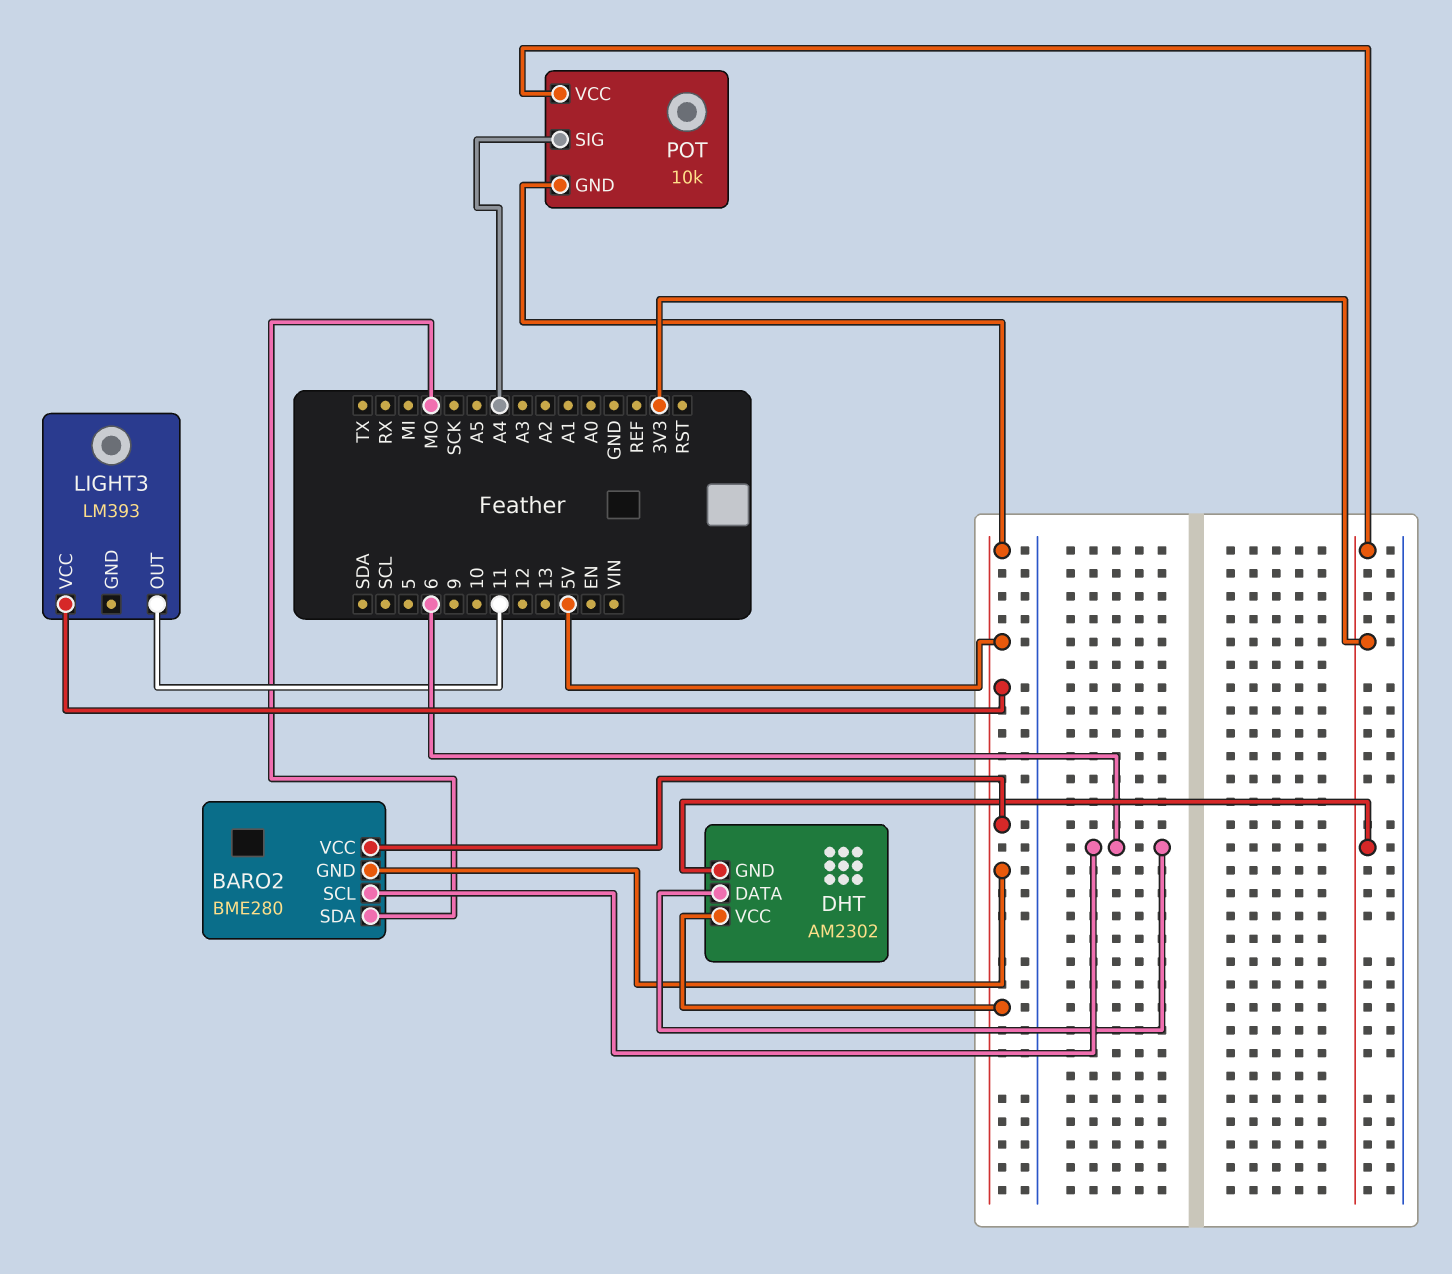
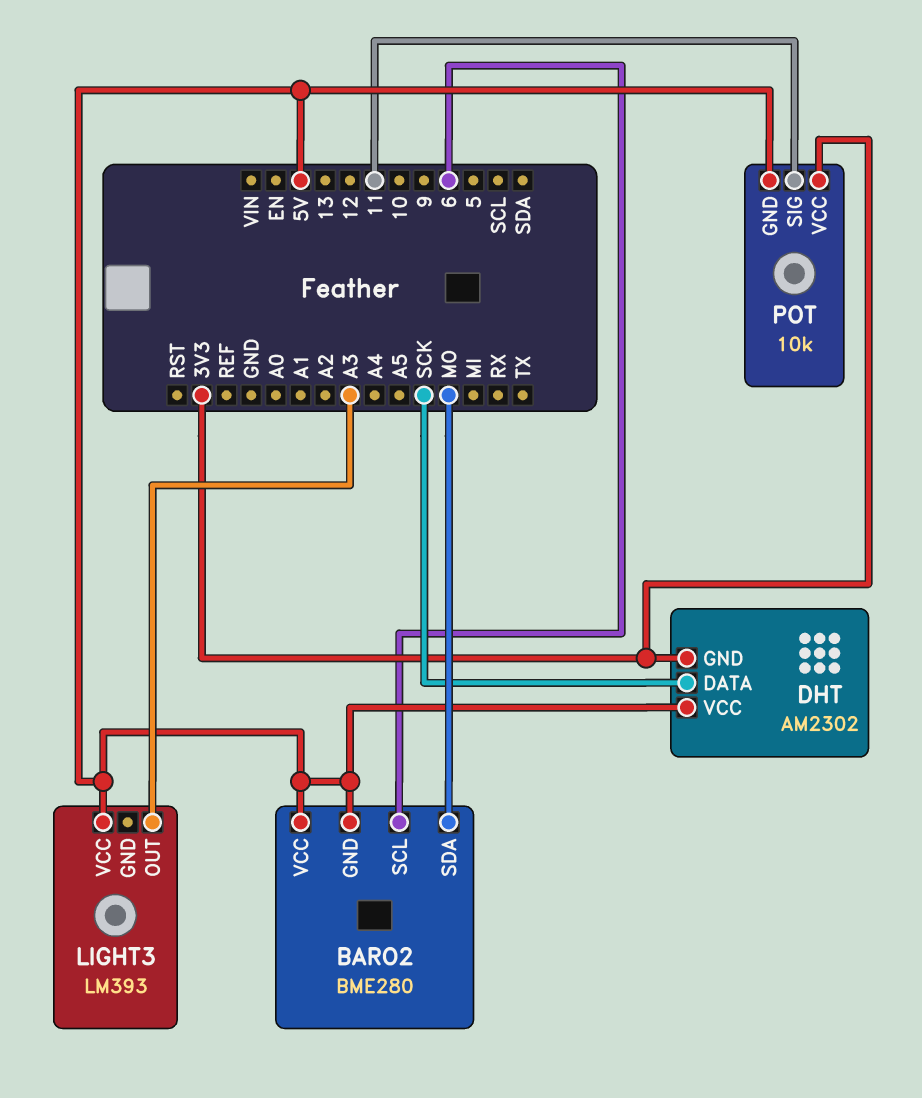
DHT pin DATA: 6 -> SCK
LIGHT3 pin OUT: 11 -> A3
POT pin SIG: A4 -> 11

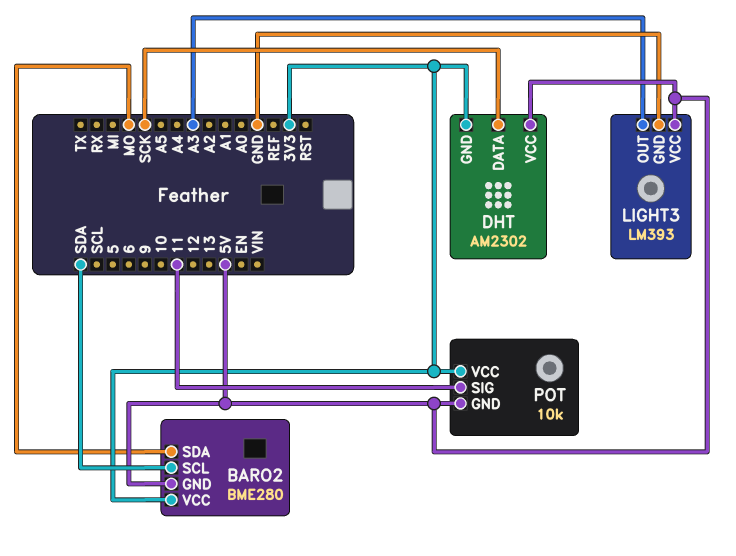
BARO2 pin SCL: 6 -> SDA
BARO2 pin VCC: 5V -> 3V3
LIGHT3 pin GND: none -> GND

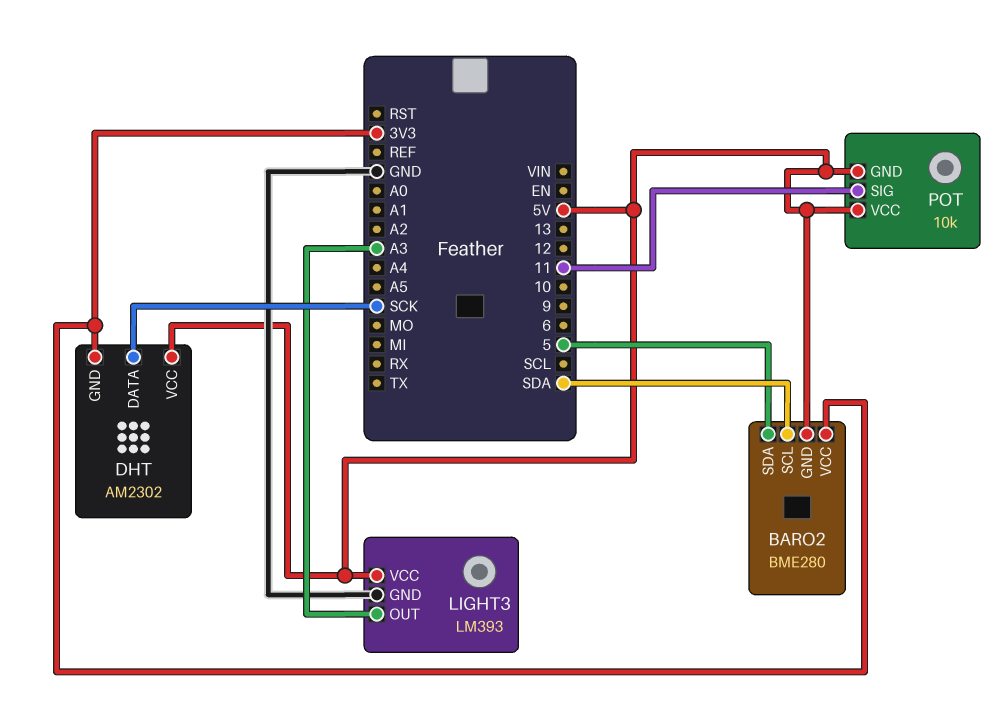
BARO2 pin SDA: MO -> 5
POT pin VCC: 3V3 -> 5V

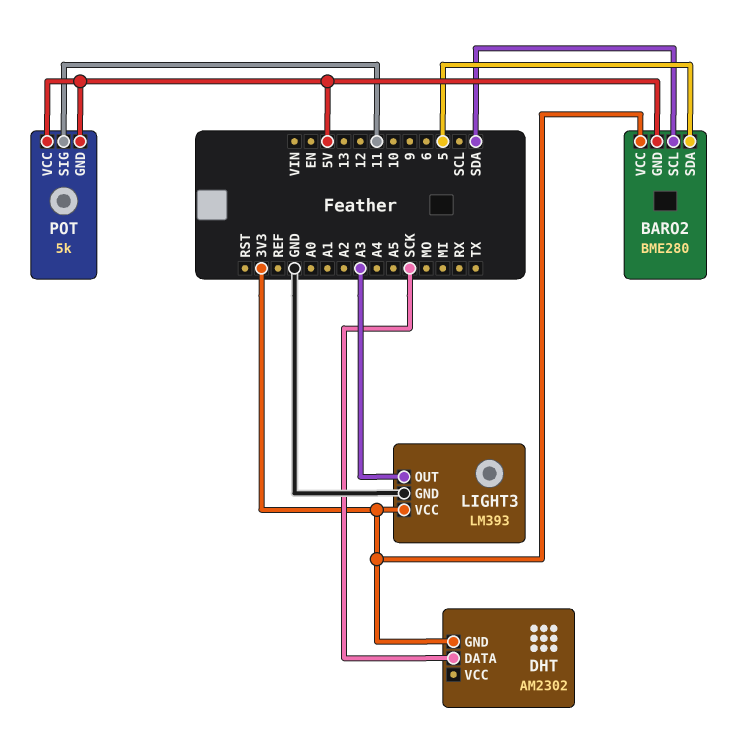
DHT pin VCC: 5V -> none
LIGHT3 pin VCC: 5V -> 3V3
POT: 10k -> 5k

